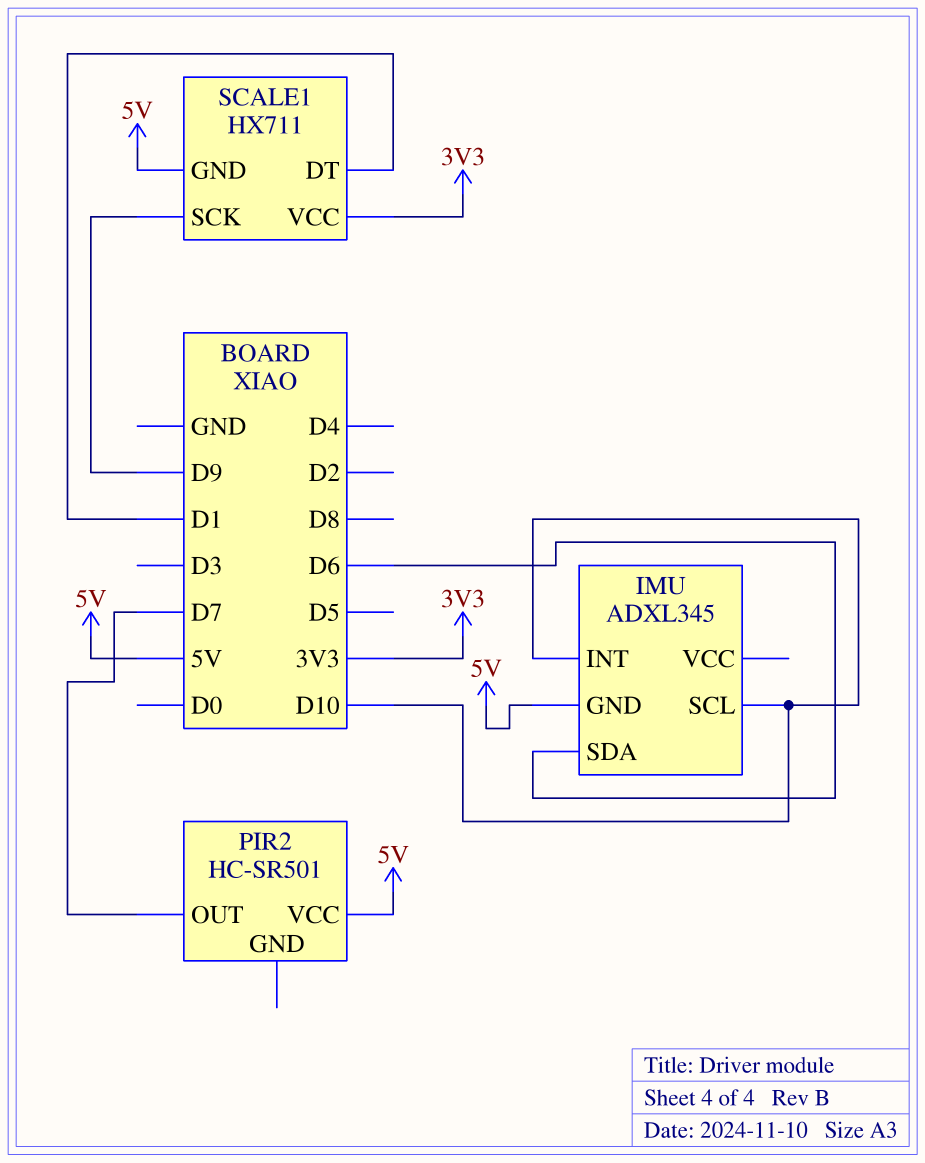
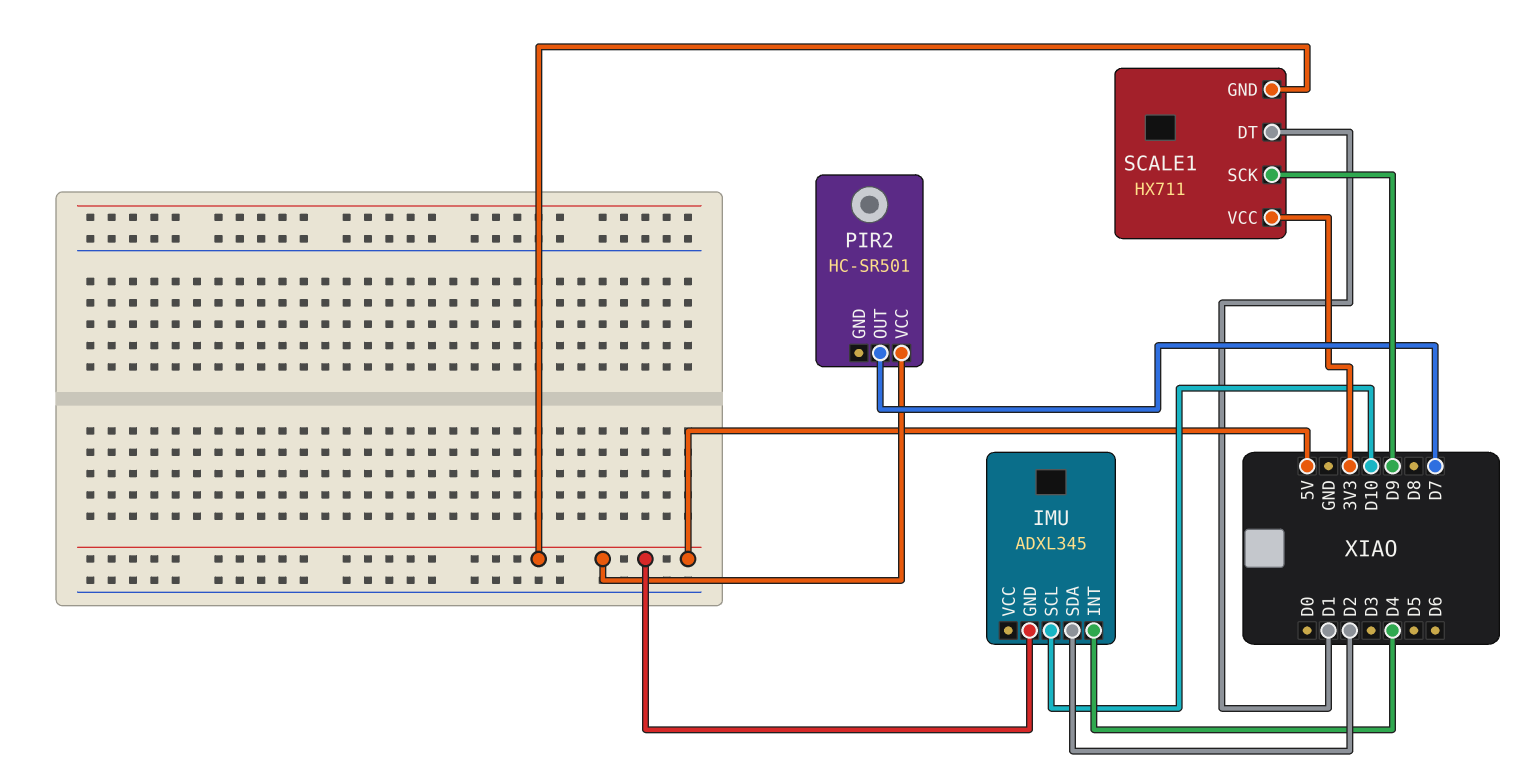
IMU pin INT: D10 -> D4
IMU pin SDA: D6 -> D2

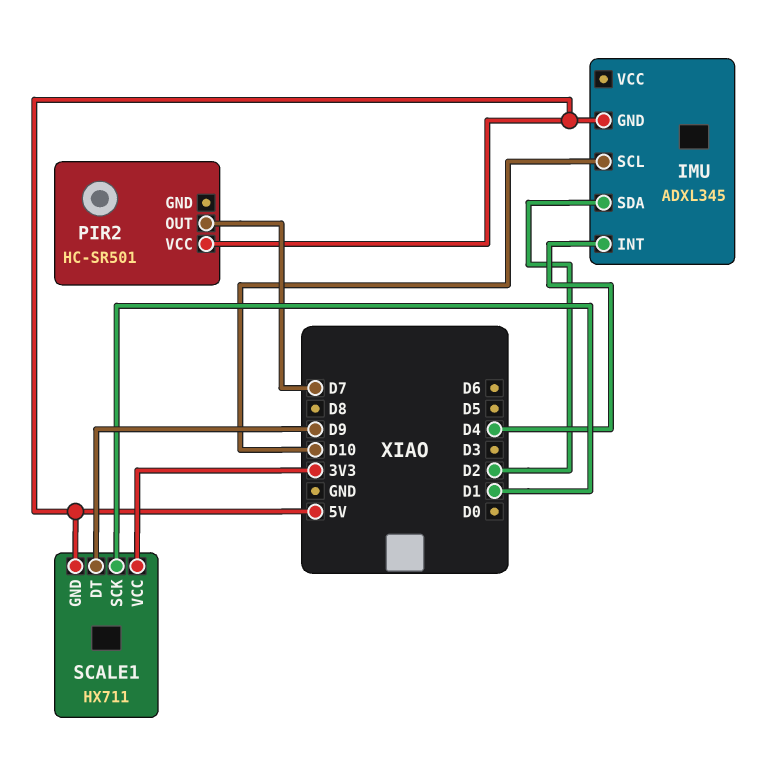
SCALE1 pin DT: D1 -> D9
SCALE1 pin SCK: D9 -> D1

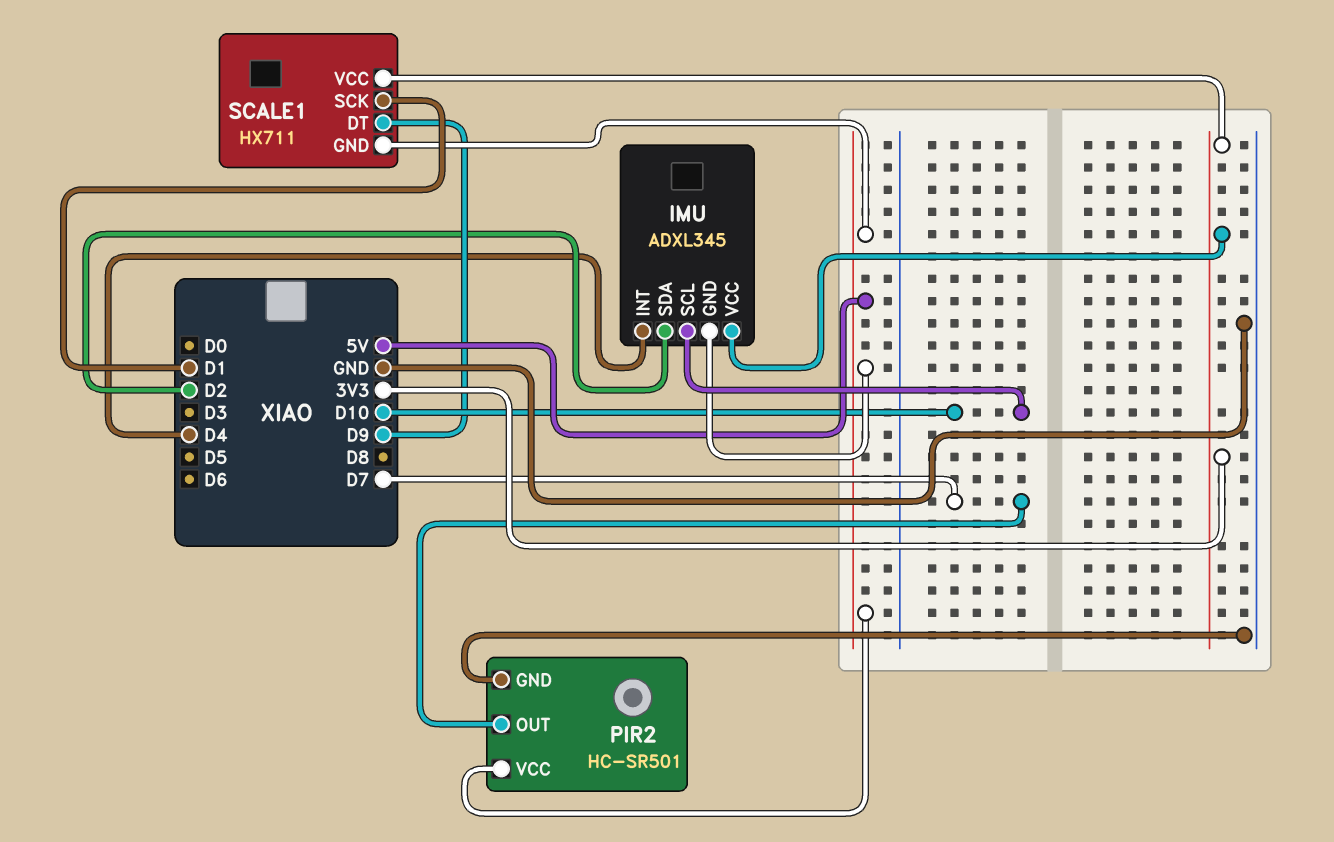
IMU pin VCC: none -> 3V3
PIR2 pin GND: none -> GND

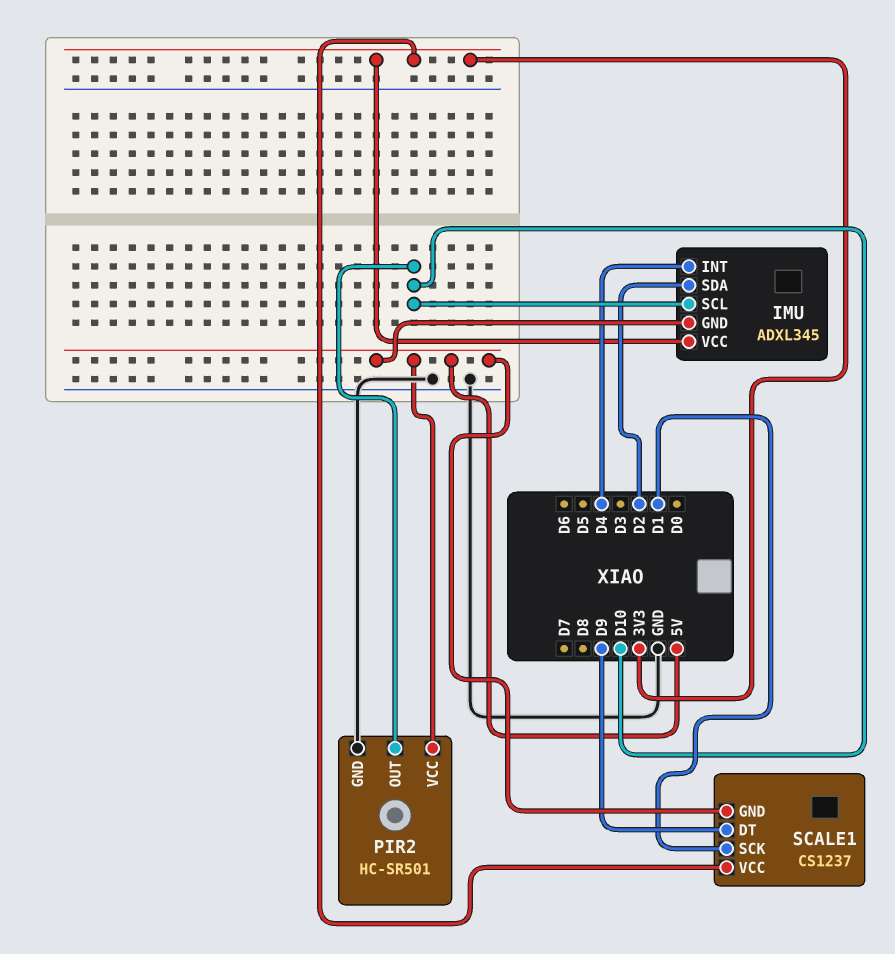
PIR2 pin OUT: D7 -> D10
SCALE1: HX711 -> CS1237

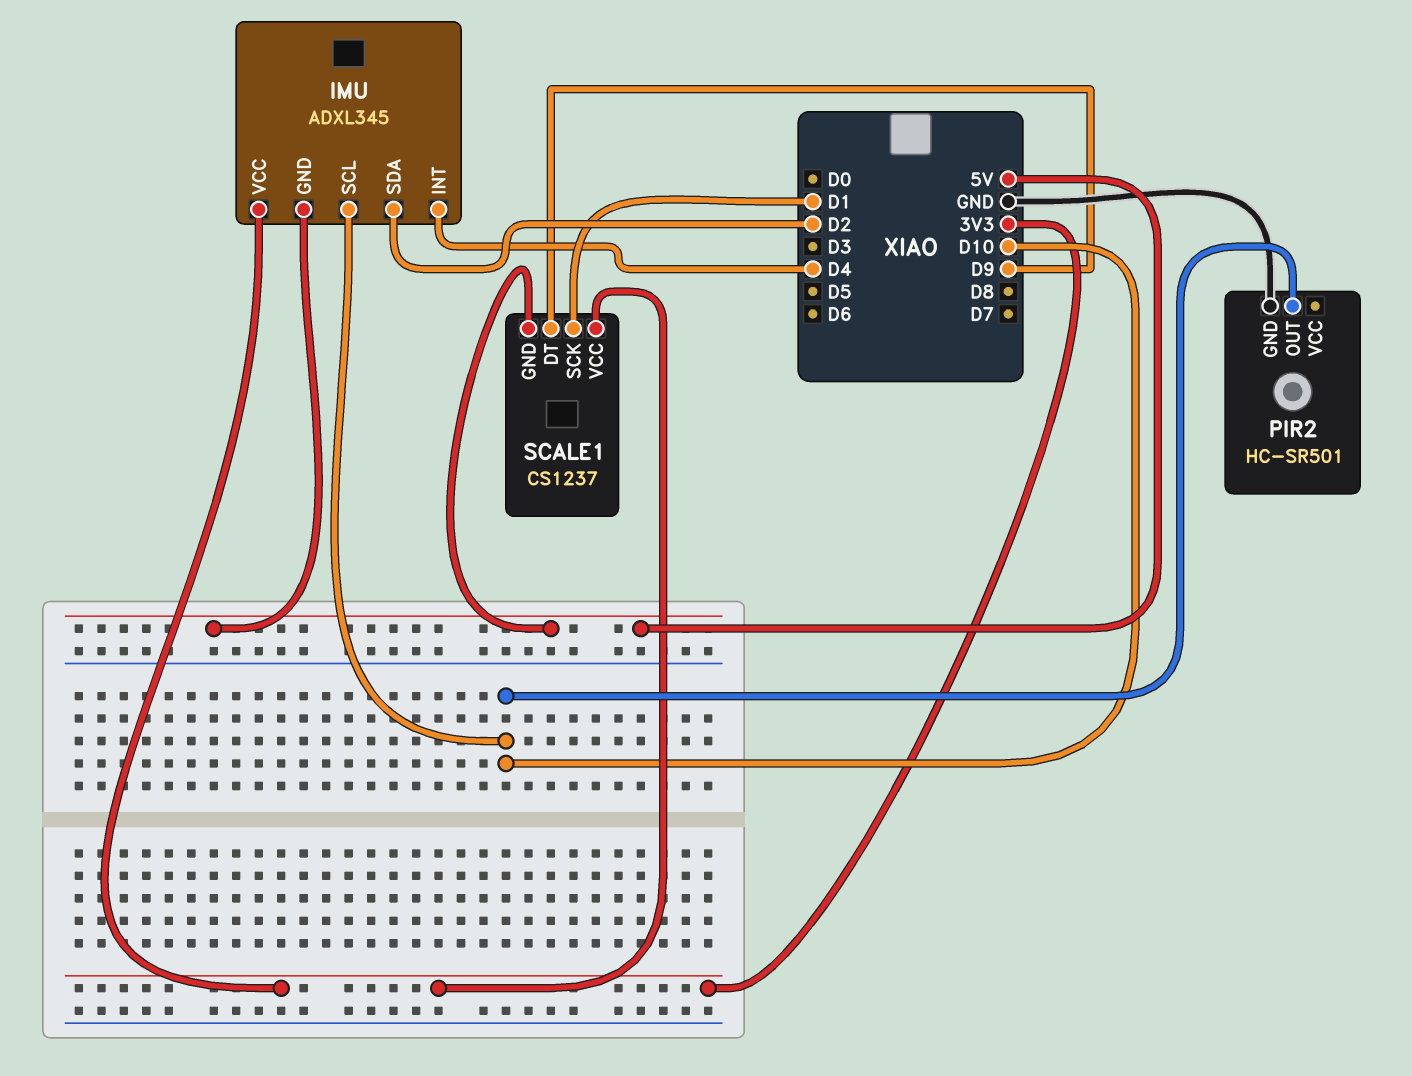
PIR2 pin VCC: 5V -> none

